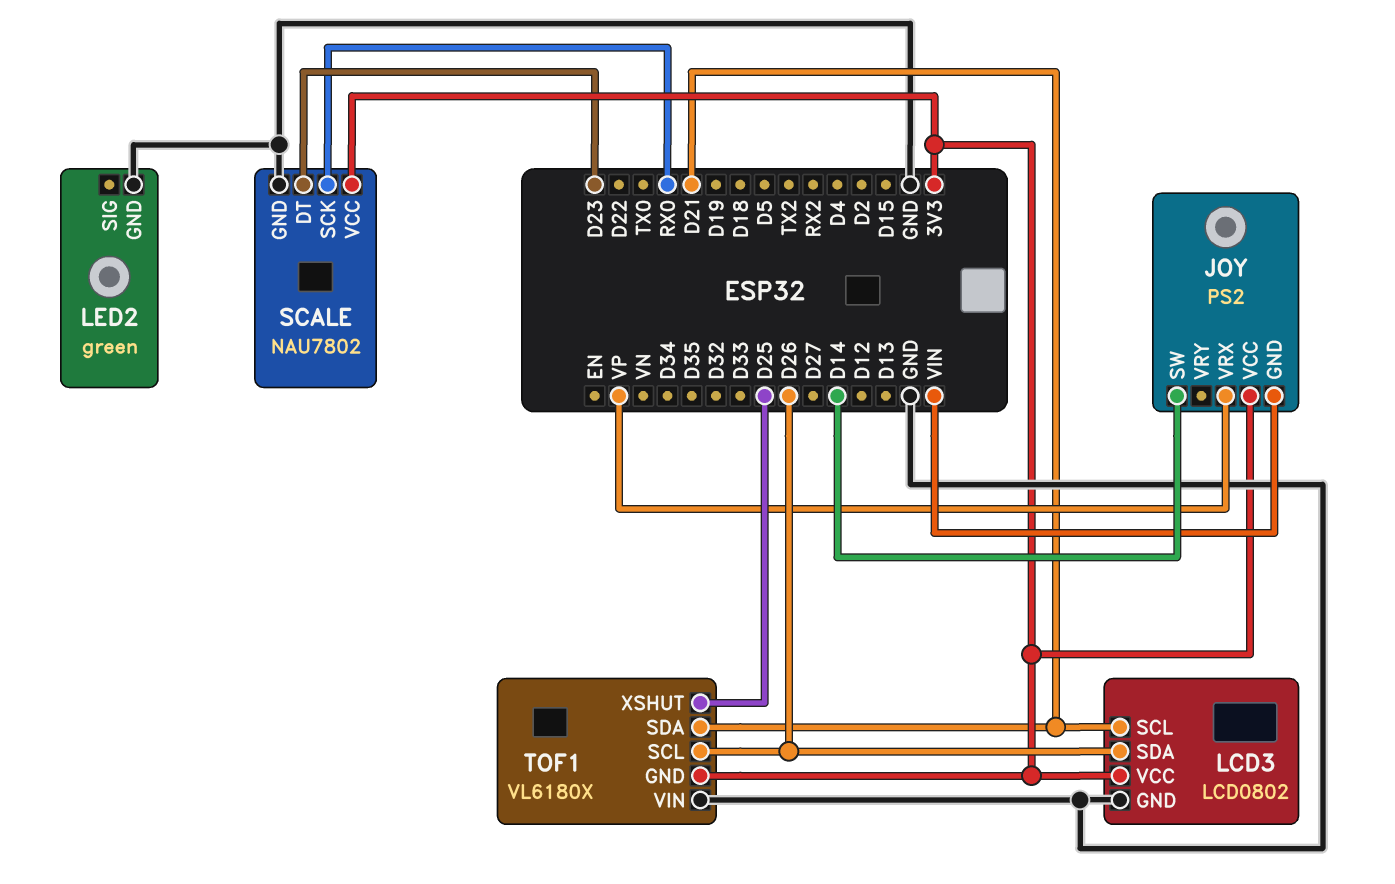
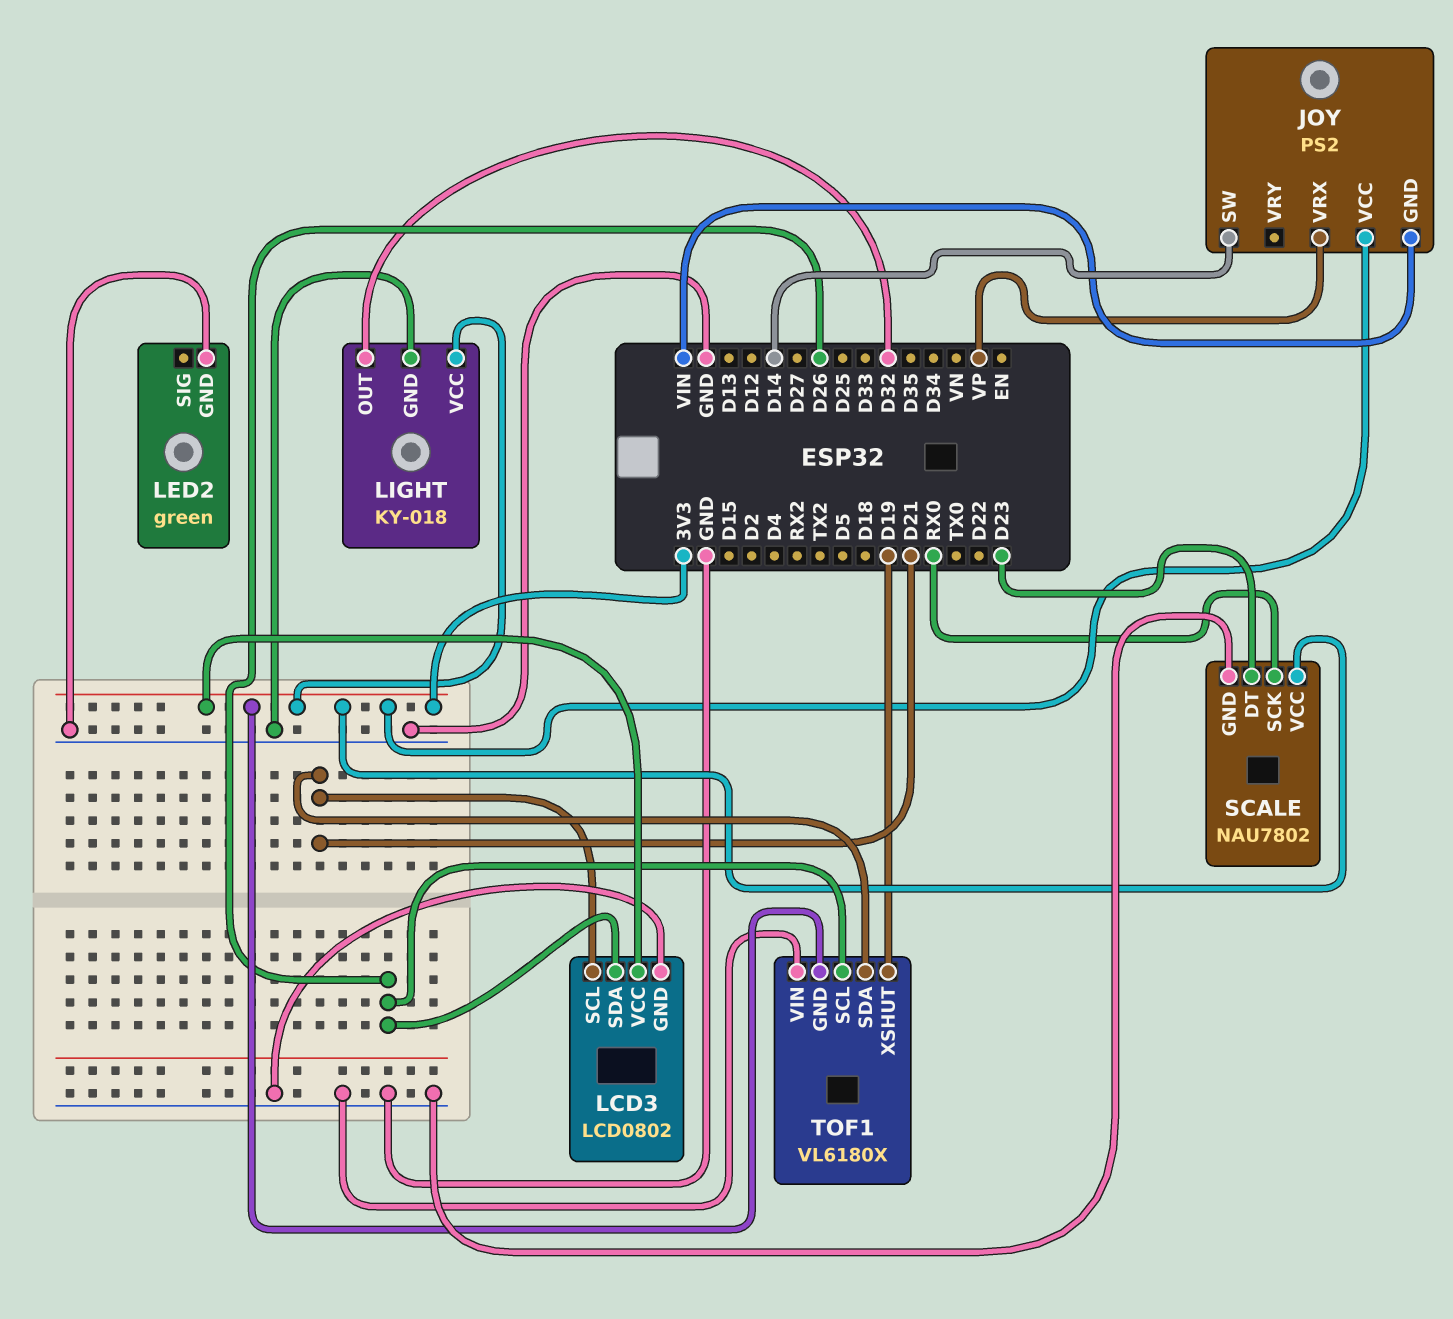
LIGHT: none -> KY-018
LIGHT pin GND: none -> GND
LIGHT pin OUT: none -> D32
LIGHT pin VCC: none -> 3V3
TOF1 pin XSHUT: D25 -> D19

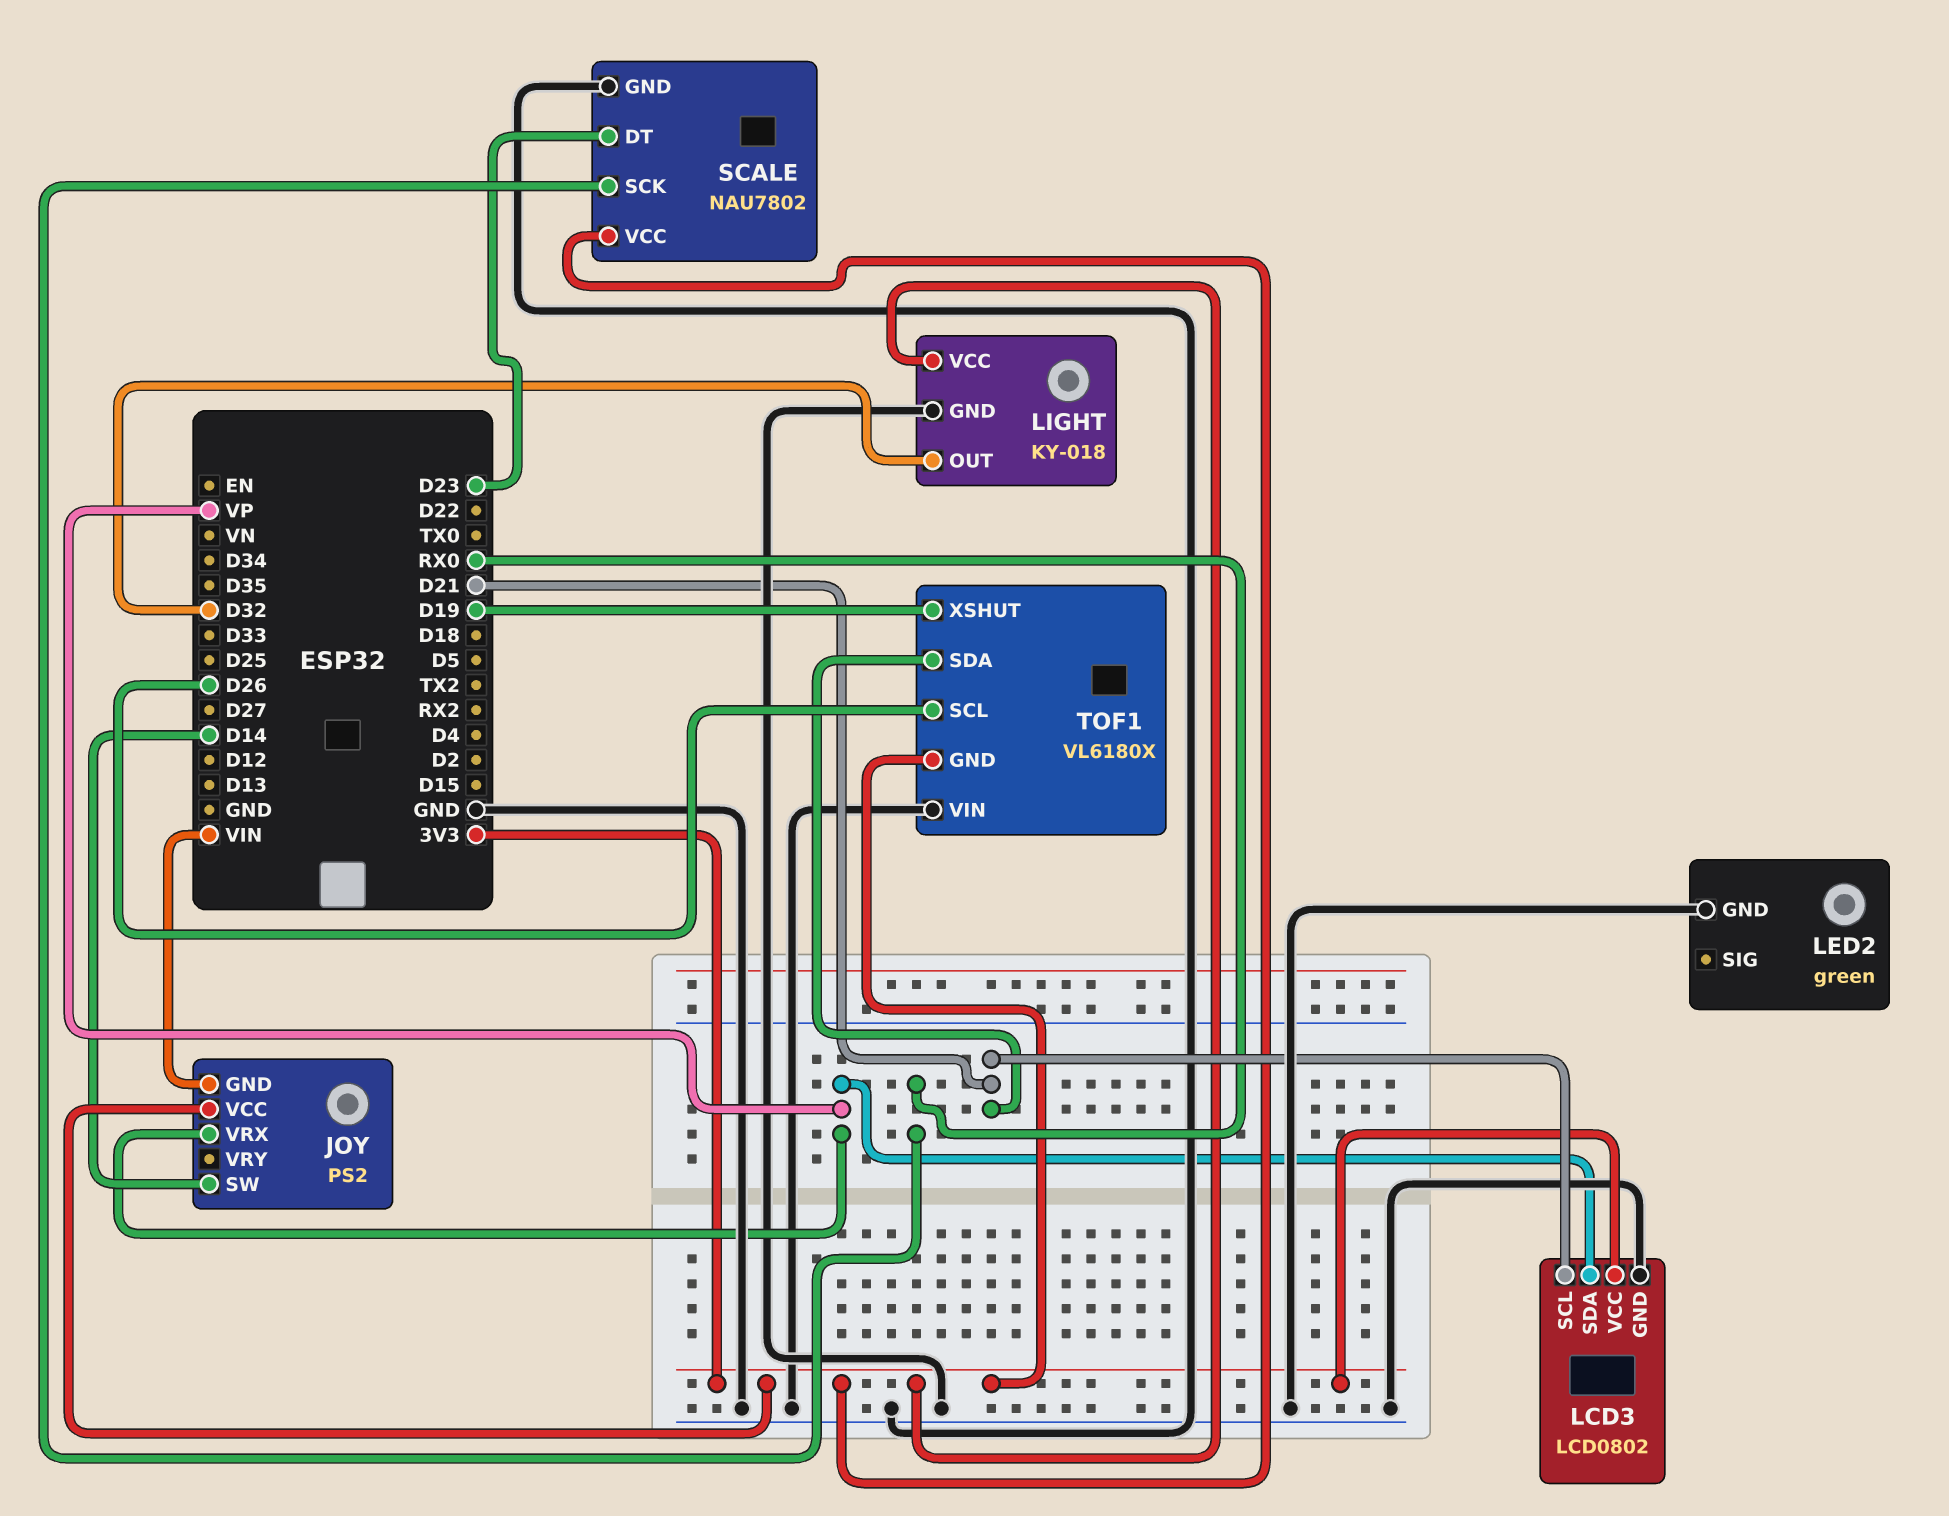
LCD3 pin SDA: D26 -> VP

